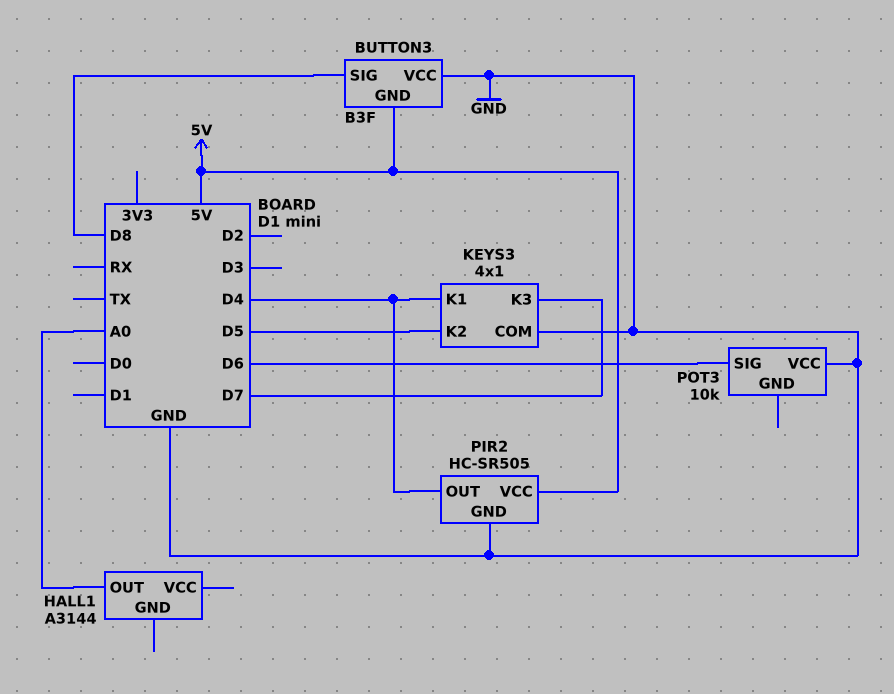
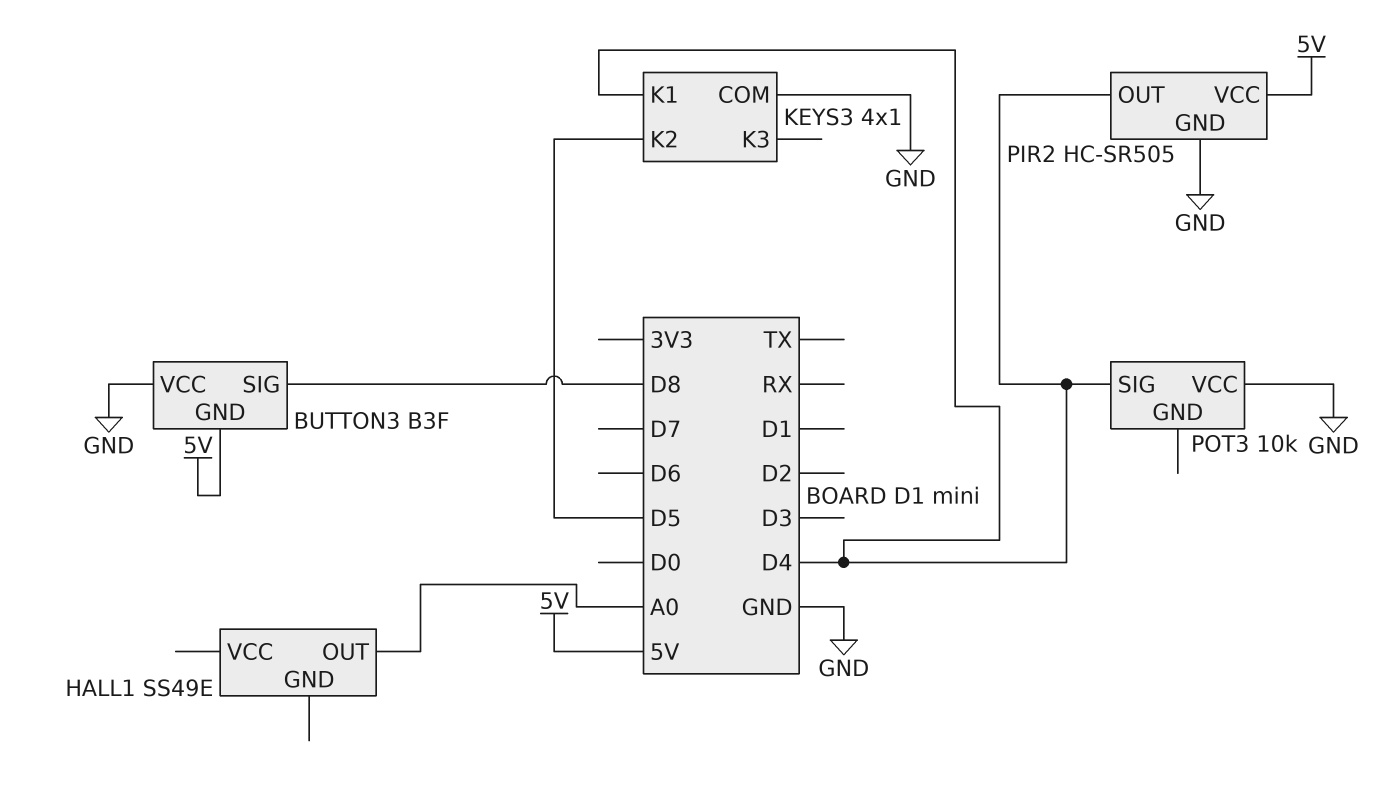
HALL1: A3144 -> SS49E
KEYS3 pin K3: D7 -> none
POT3 pin SIG: D6 -> D4

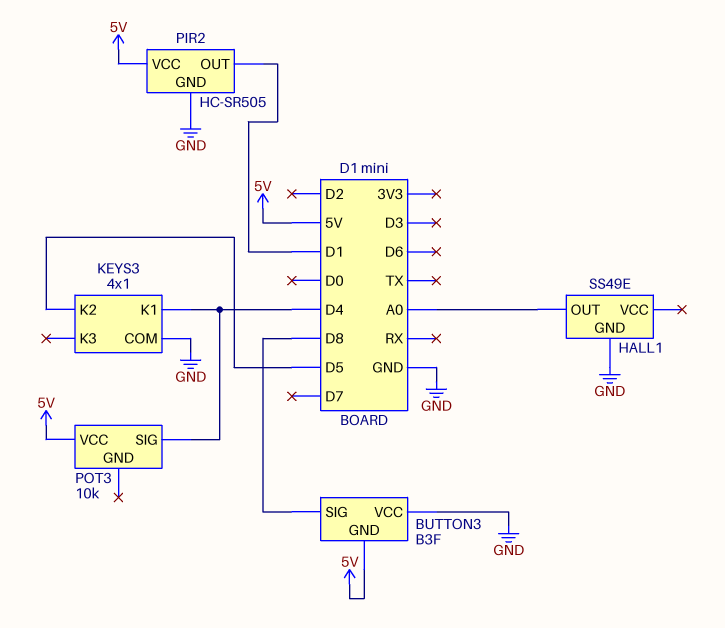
HALL1 pin GND: none -> GND
PIR2 pin OUT: D4 -> D1
POT3 pin VCC: GND -> 5V

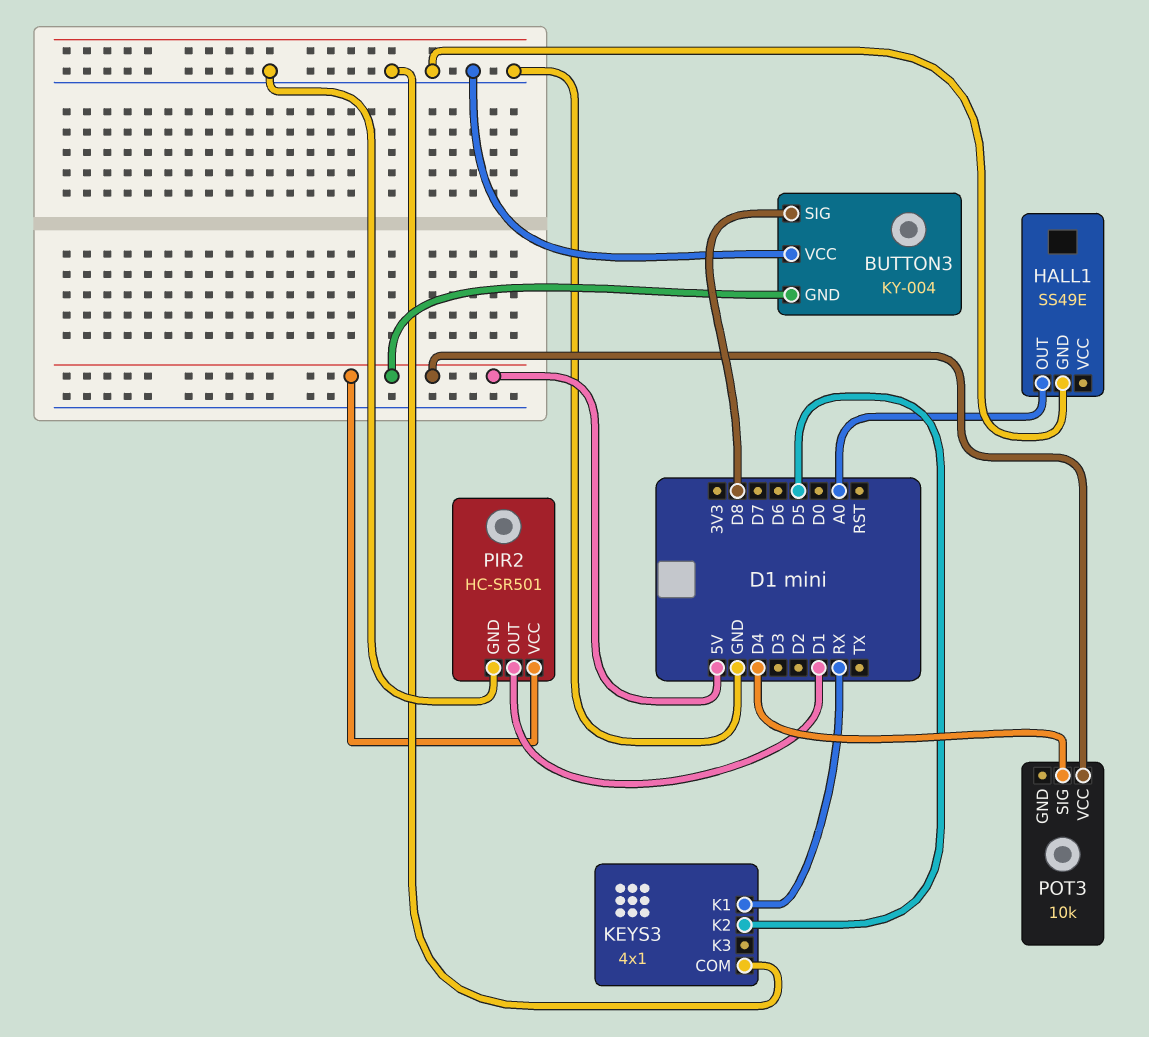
BUTTON3: B3F -> KY-004
KEYS3 pin K1: D4 -> RX
PIR2: HC-SR505 -> HC-SR501

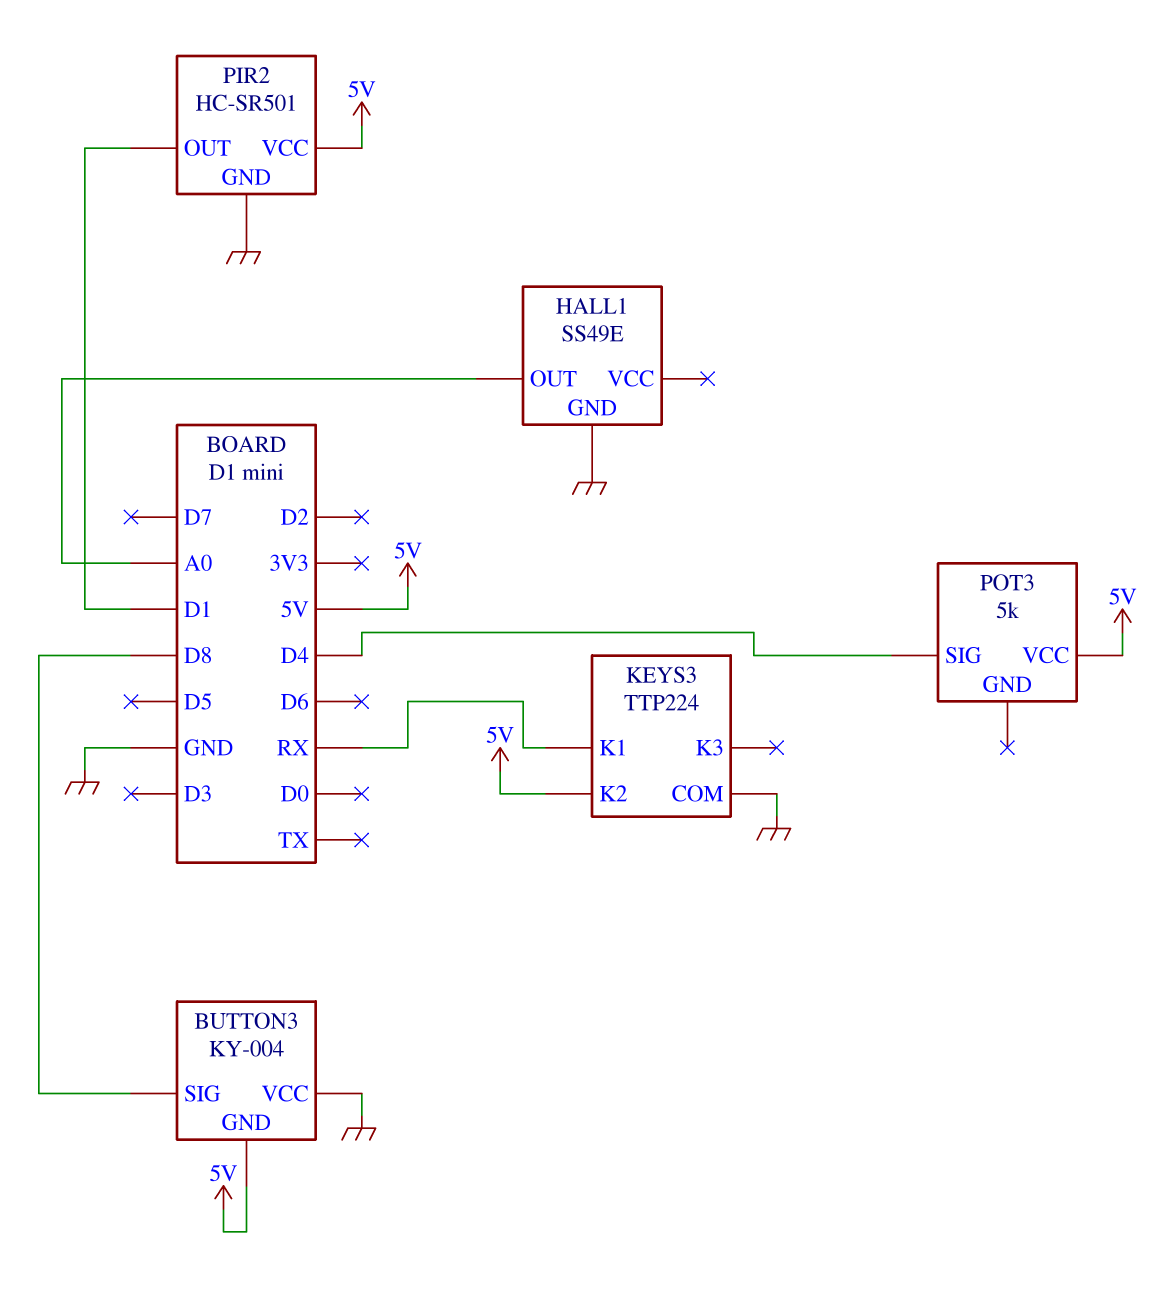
KEYS3: 4x1 -> TTP224
KEYS3 pin K2: D5 -> 5V
POT3: 10k -> 5k

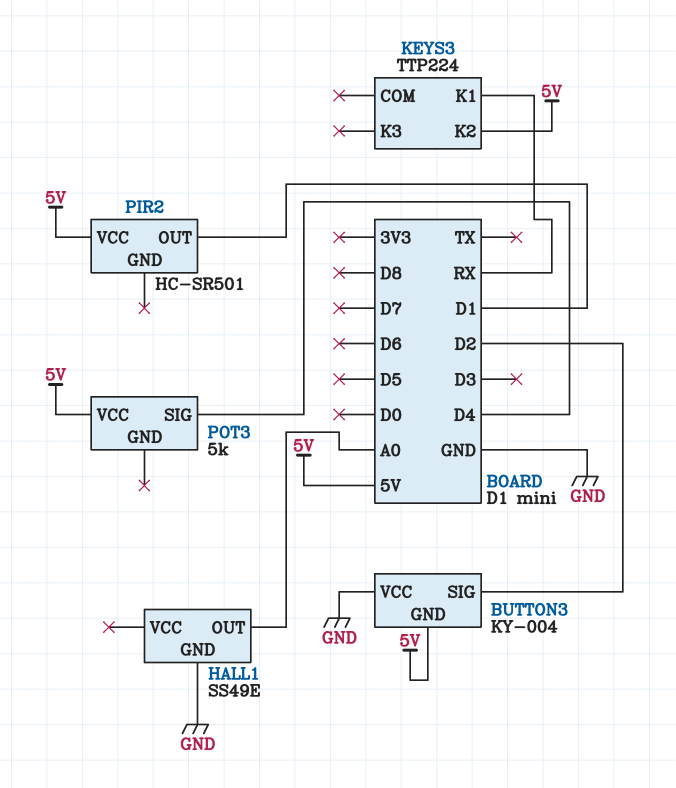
BUTTON3 pin SIG: D8 -> D2
KEYS3 pin COM: GND -> none
PIR2 pin GND: GND -> none

